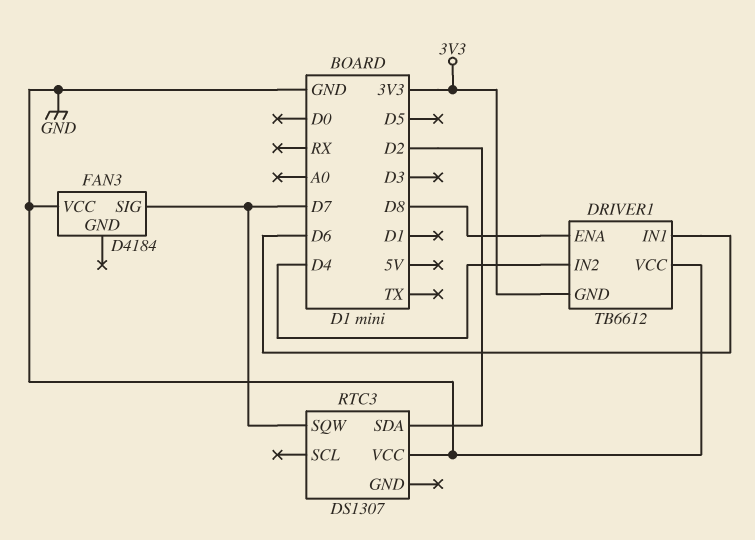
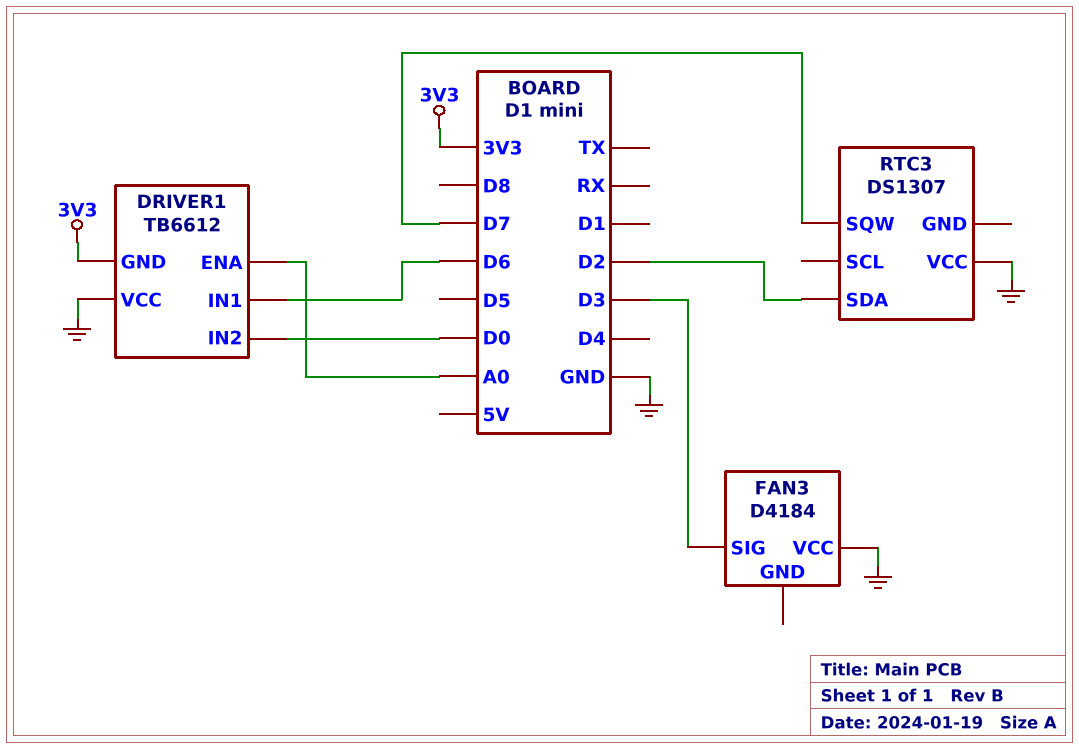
DRIVER1 pin ENA: D8 -> A0
DRIVER1 pin IN2: D4 -> D0
FAN3 pin SIG: D7 -> D3

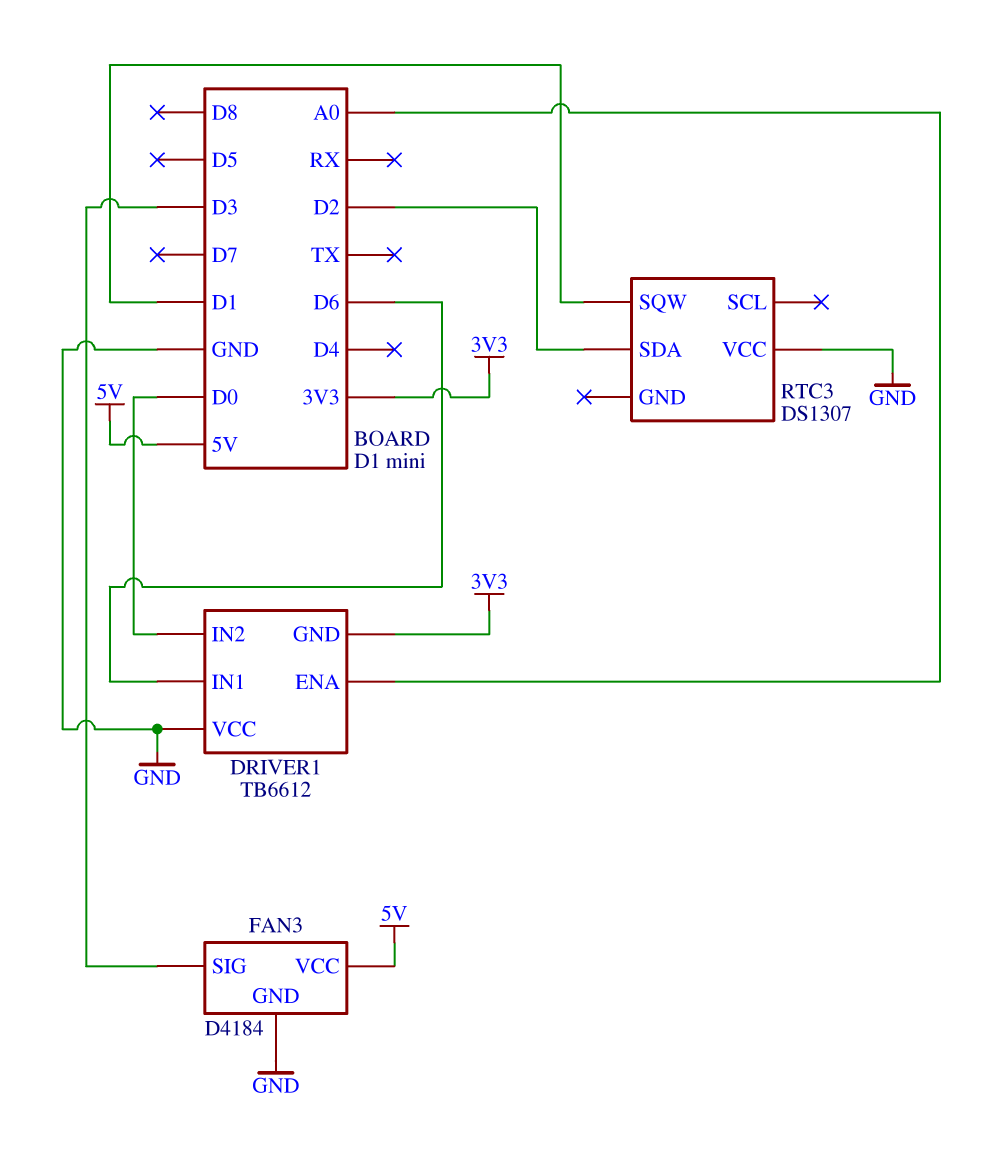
FAN3 pin GND: none -> GND
FAN3 pin VCC: GND -> 5V
RTC3 pin SQW: D7 -> D1

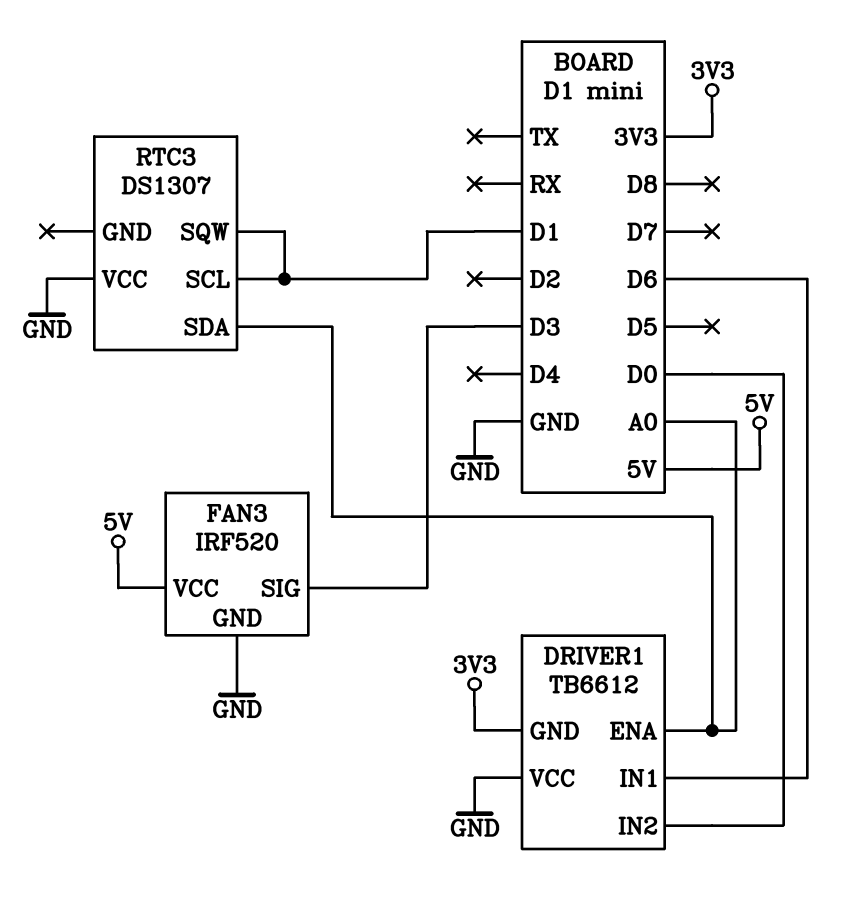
FAN3: D4184 -> IRF520
RTC3 pin SCL: none -> D1
RTC3 pin SDA: D2 -> A0

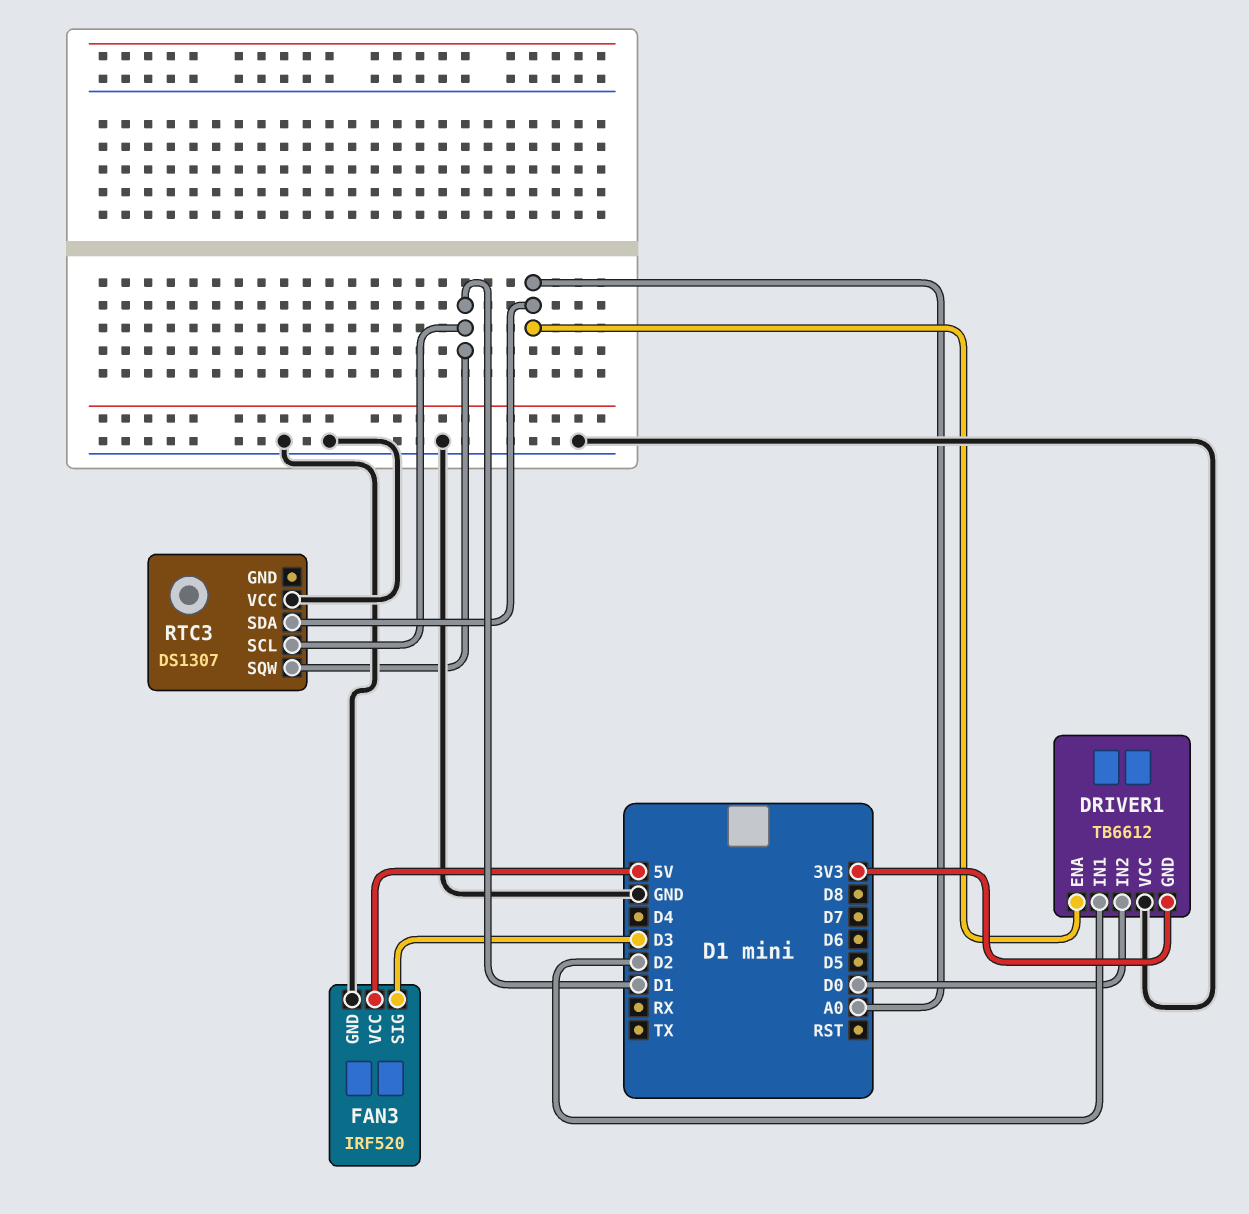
DRIVER1 pin IN1: D6 -> D2

